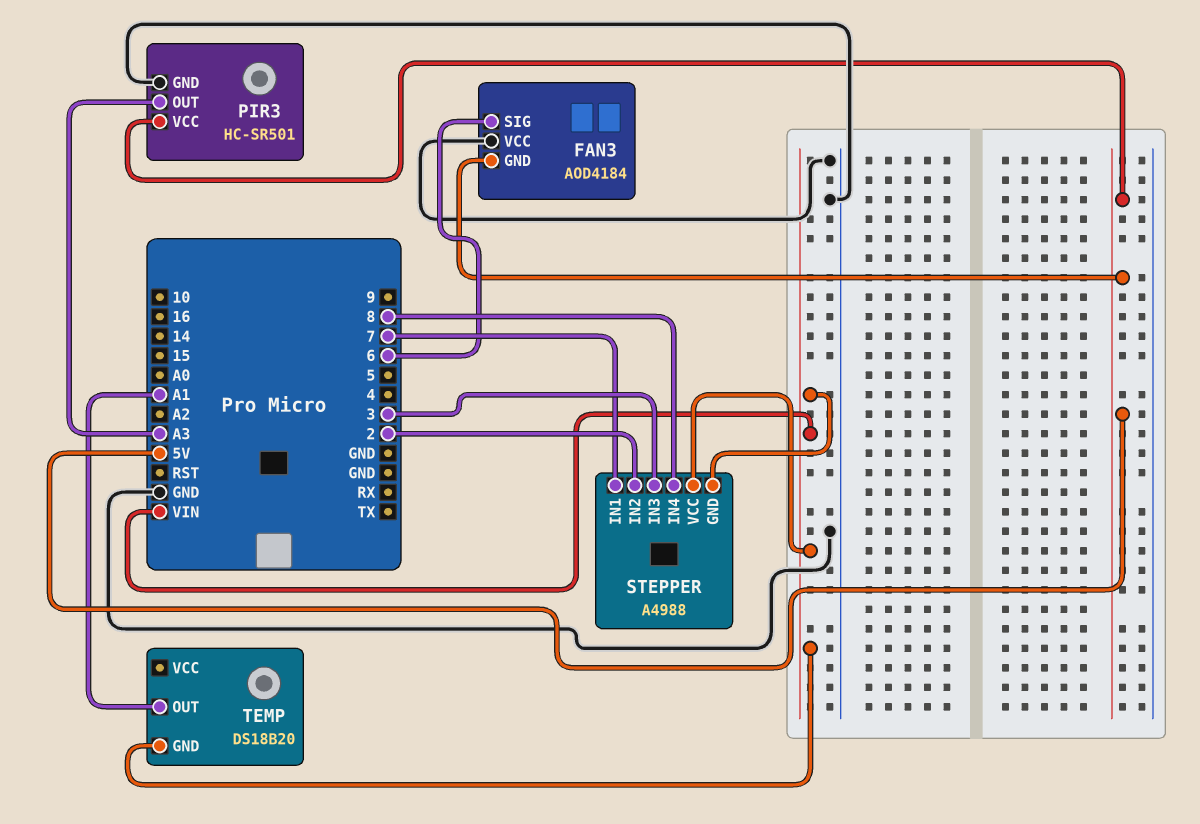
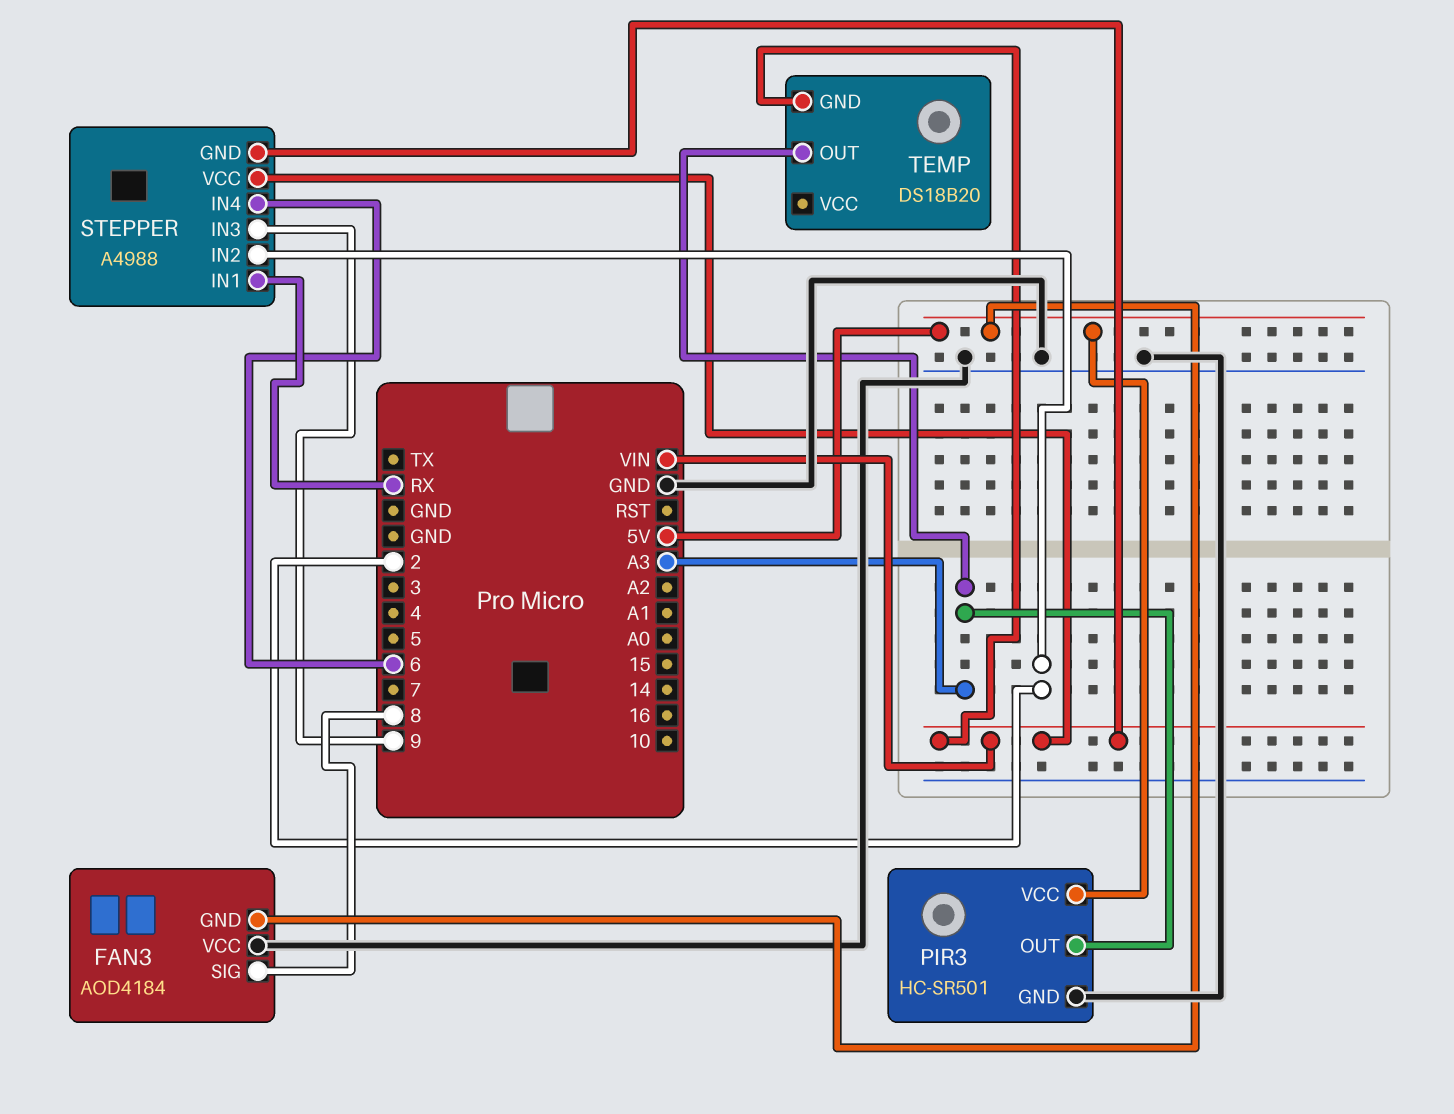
FAN3 pin SIG: 6 -> 8
STEPPER pin IN1: 7 -> RX
STEPPER pin IN3: 3 -> 9
STEPPER pin IN4: 8 -> 6
TEMP pin OUT: A1 -> A3

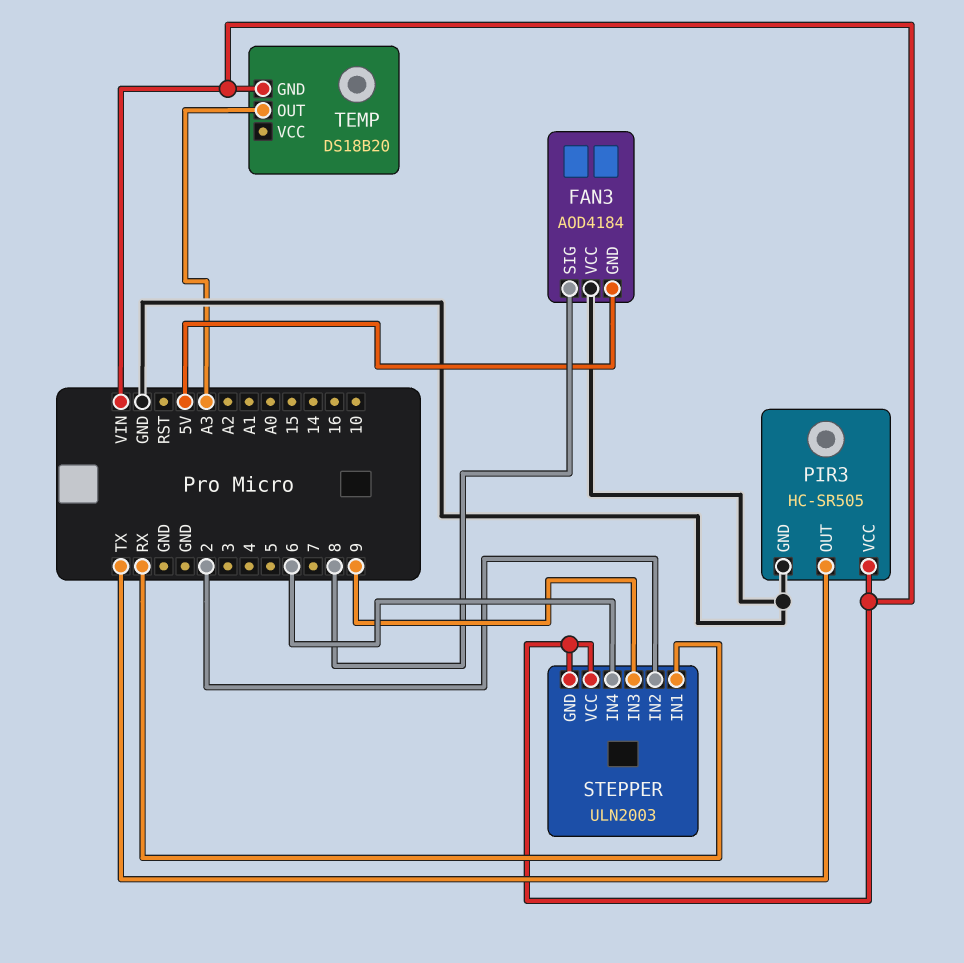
PIR3: HC-SR501 -> HC-SR505
PIR3 pin OUT: A3 -> TX
PIR3 pin VCC: 5V -> VIN
STEPPER: A4988 -> ULN2003

